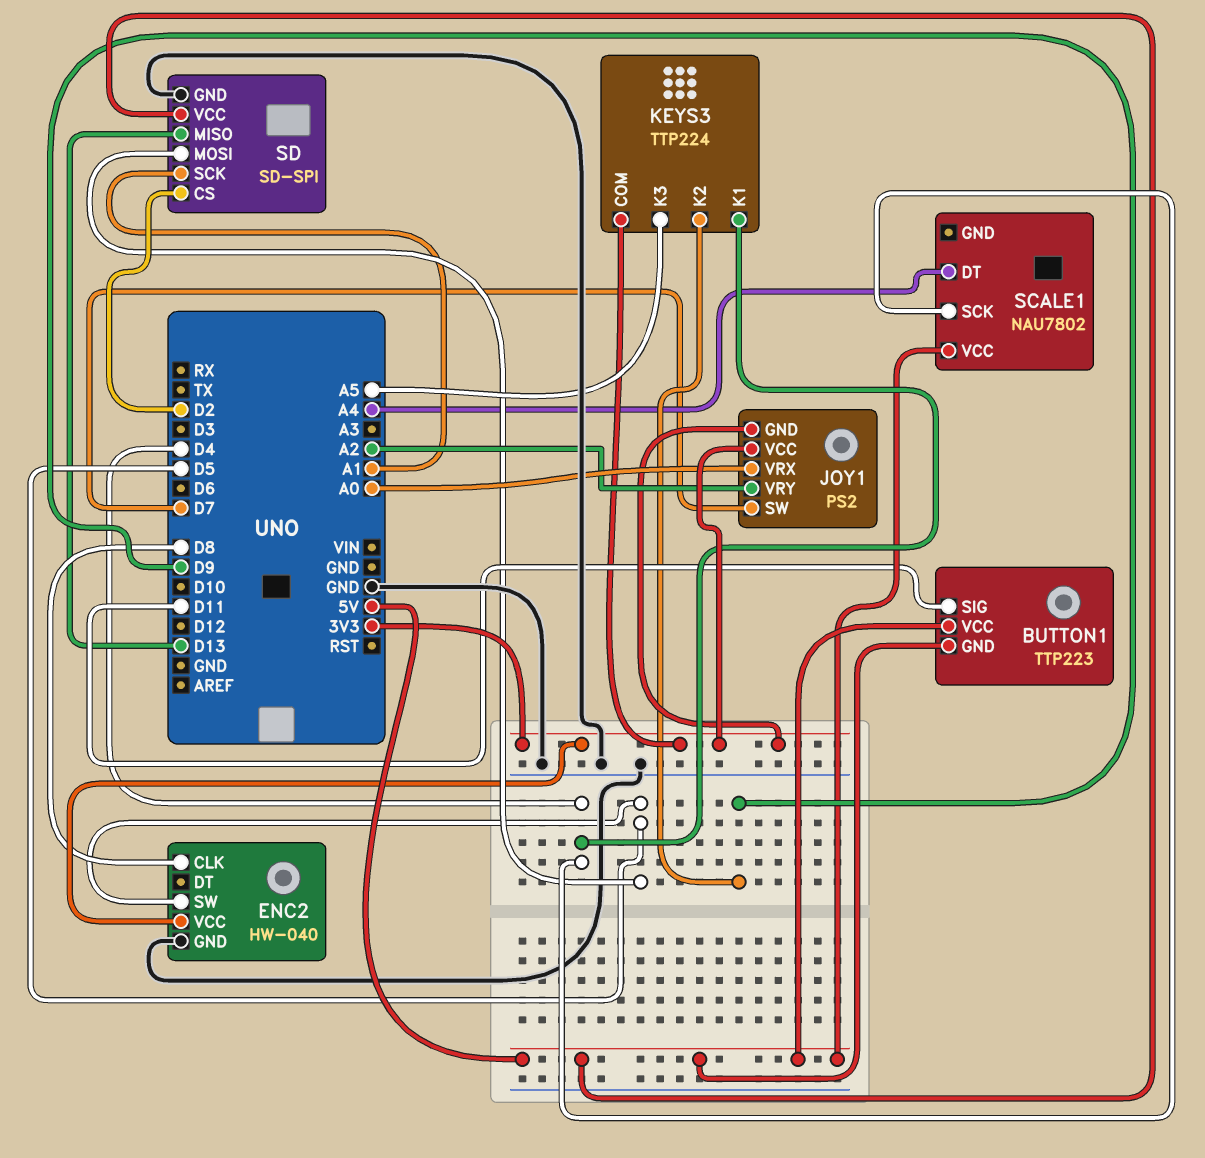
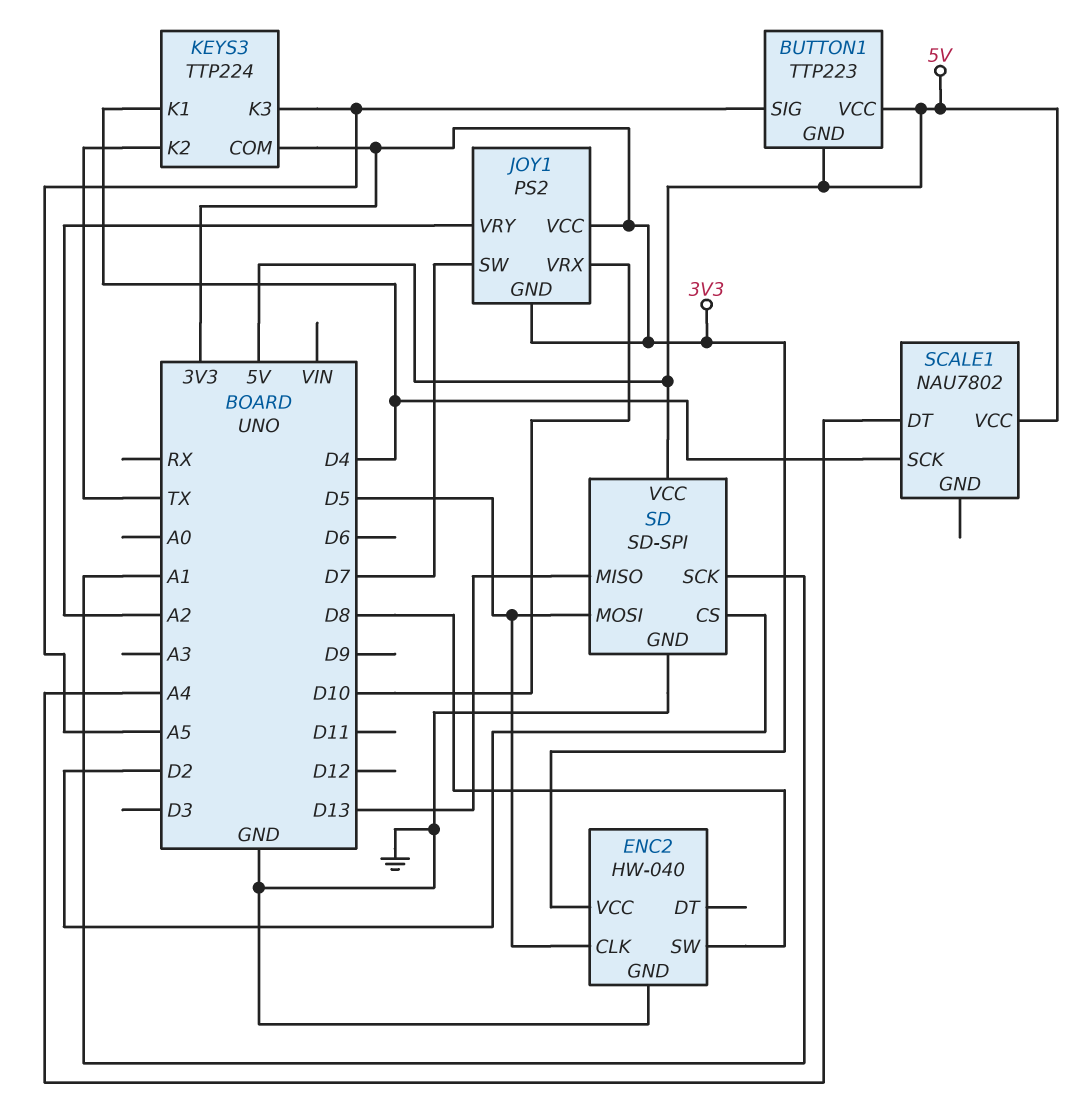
BUTTON1 pin SIG: D11 -> A5
ENC2 pin CLK: D8 -> D5
ENC2 pin SW: D5 -> D8
JOY1 pin VRX: A0 -> D10
KEYS3 pin K2: D9 -> TX

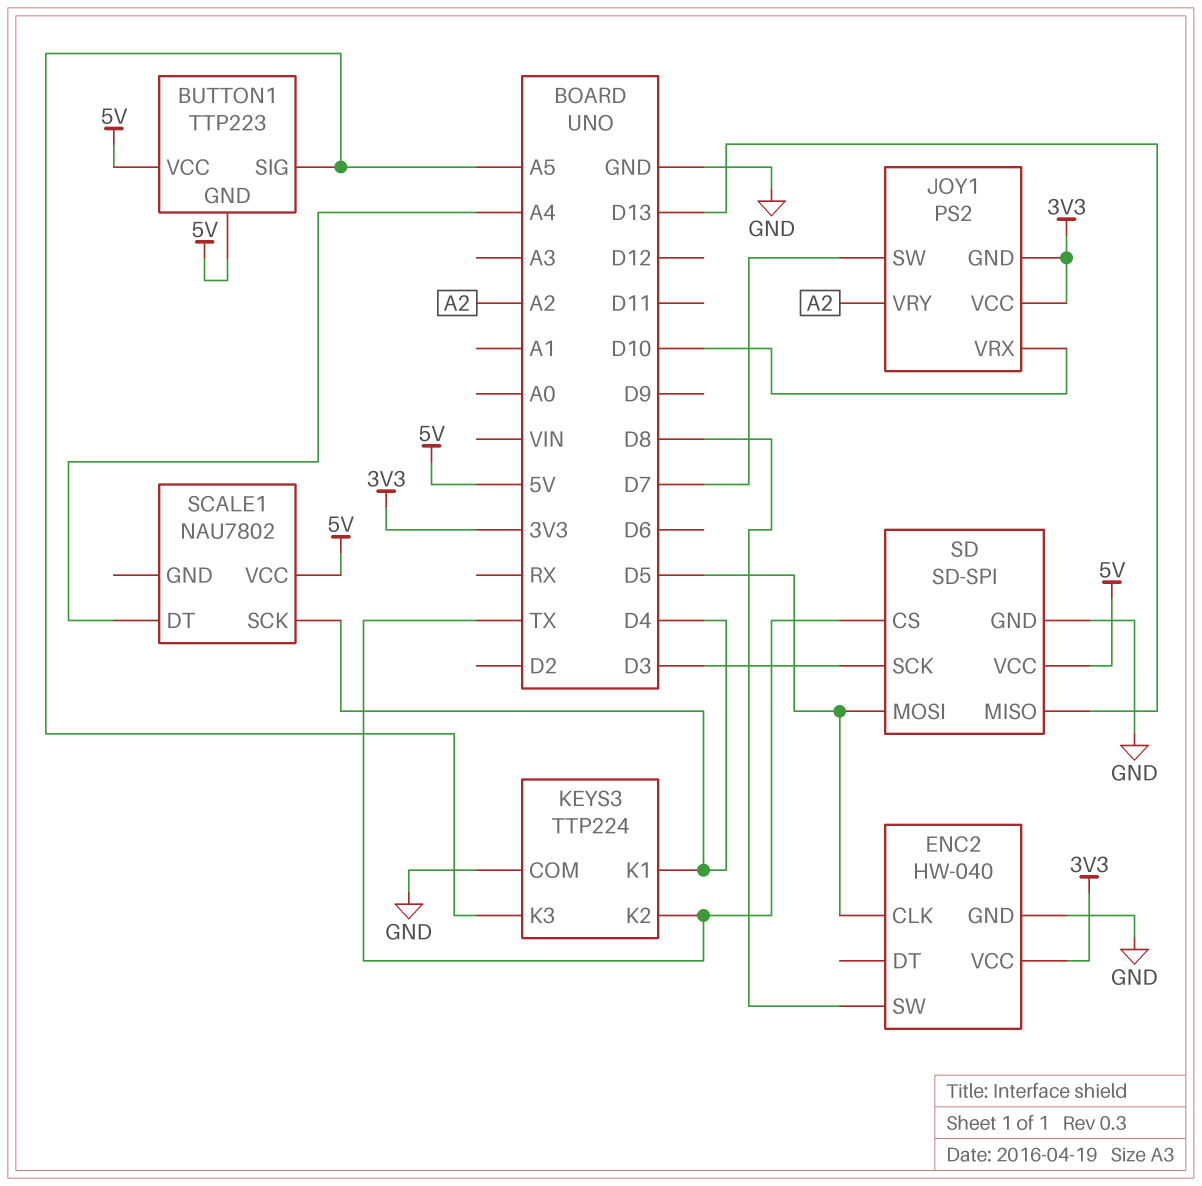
KEYS3 pin COM: 3V3 -> GND
SD pin CS: D2 -> TX
SD pin SCK: A1 -> D3

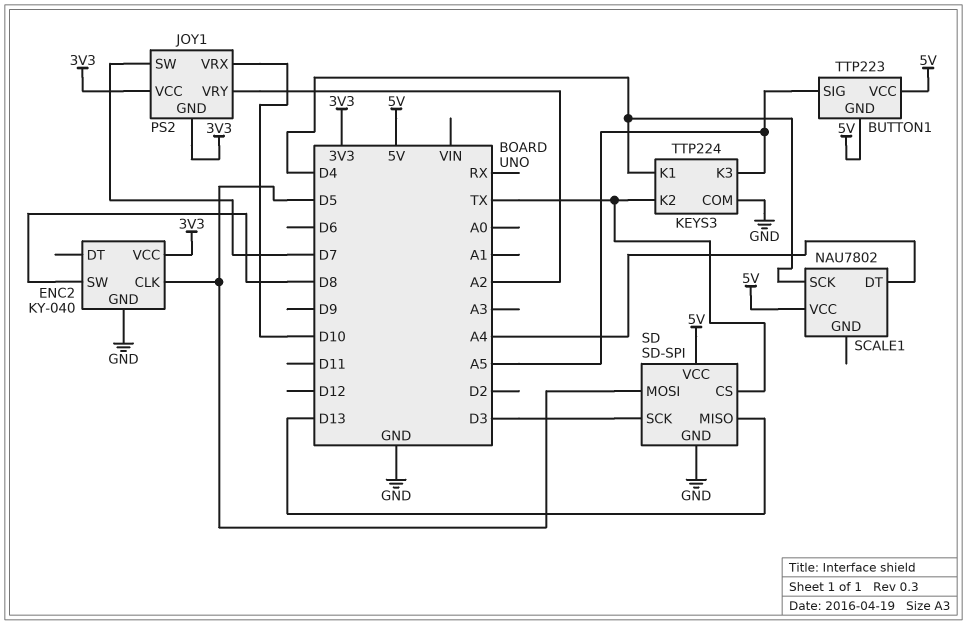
ENC2: HW-040 -> KY-040

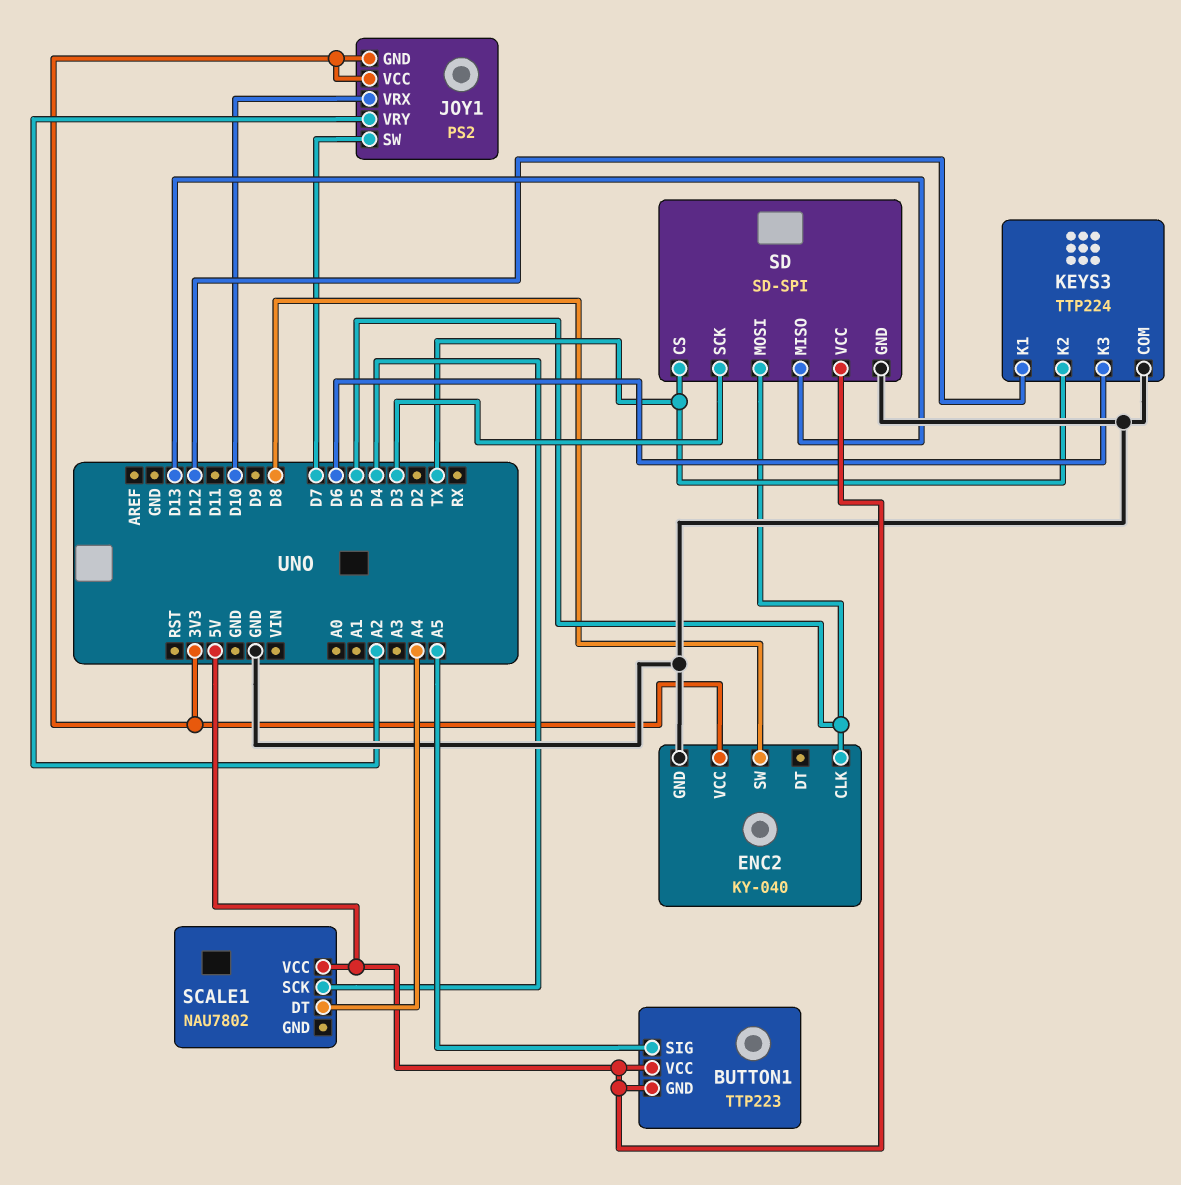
KEYS3 pin K1: D4 -> D12
KEYS3 pin K3: A5 -> D6

